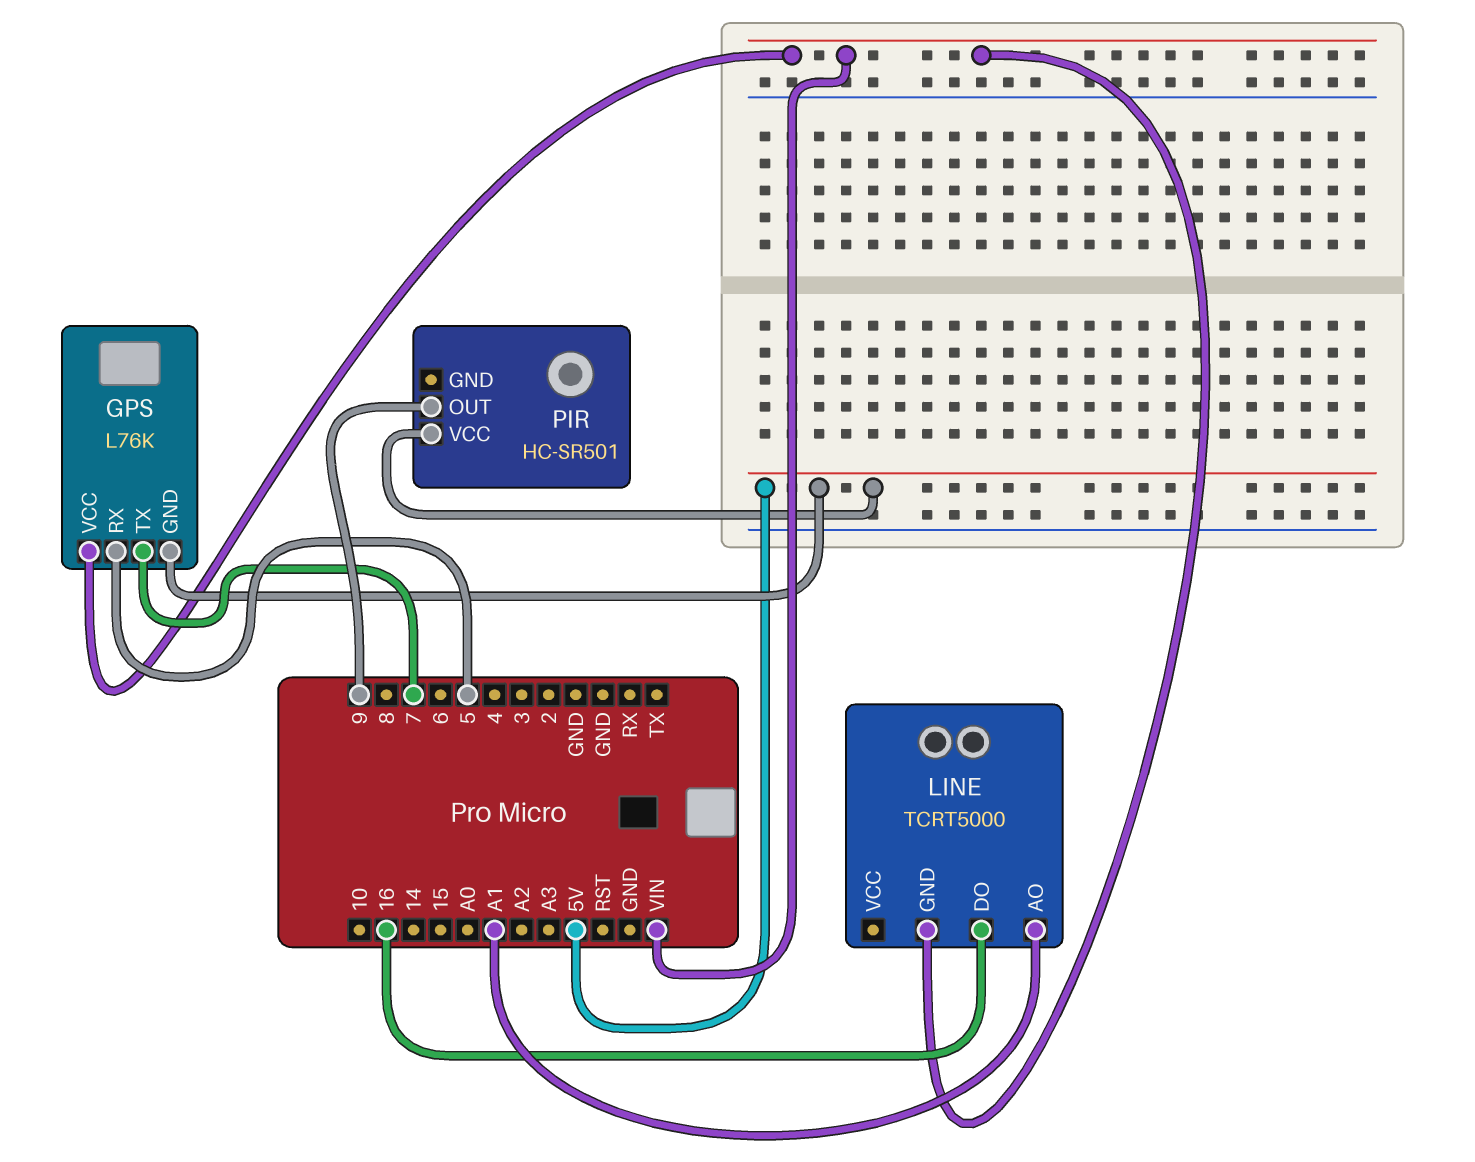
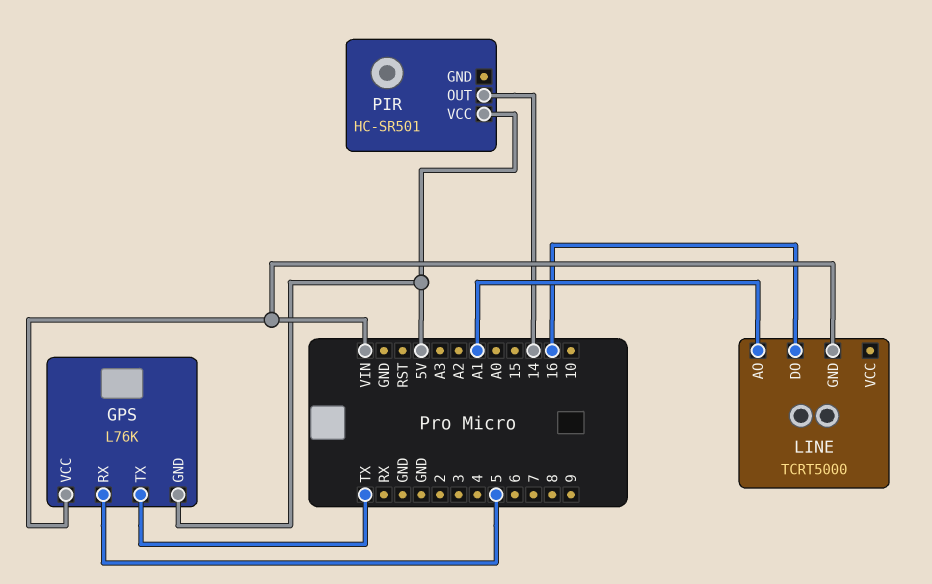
GPS pin TX: 7 -> TX
PIR pin OUT: 9 -> 14

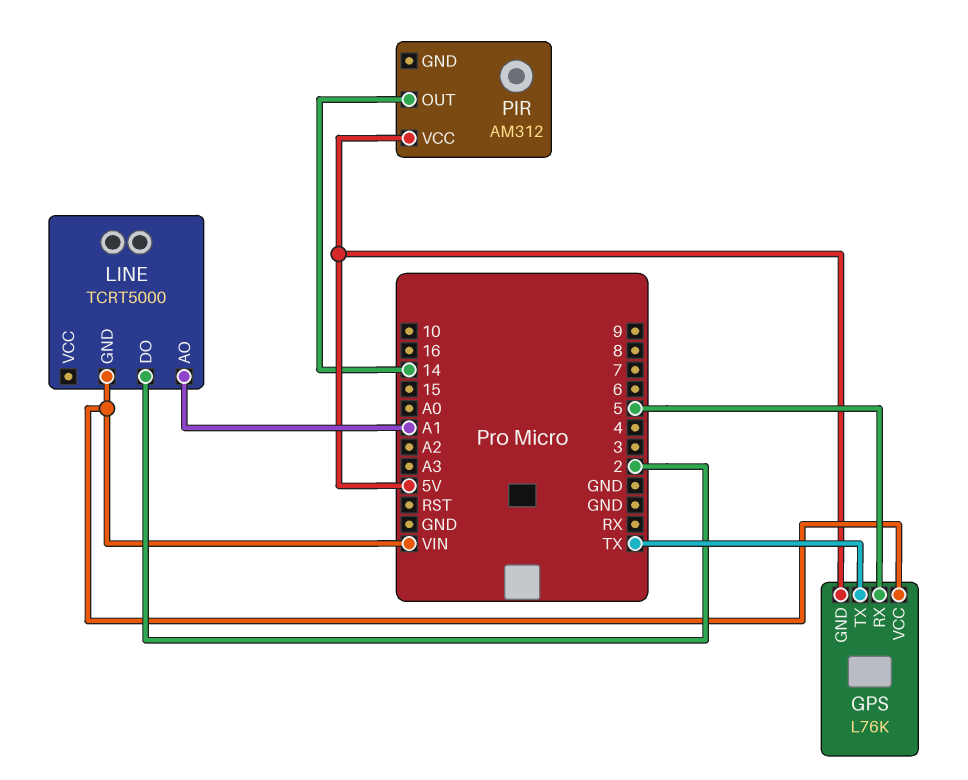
LINE pin DO: 16 -> 2
PIR: HC-SR501 -> AM312

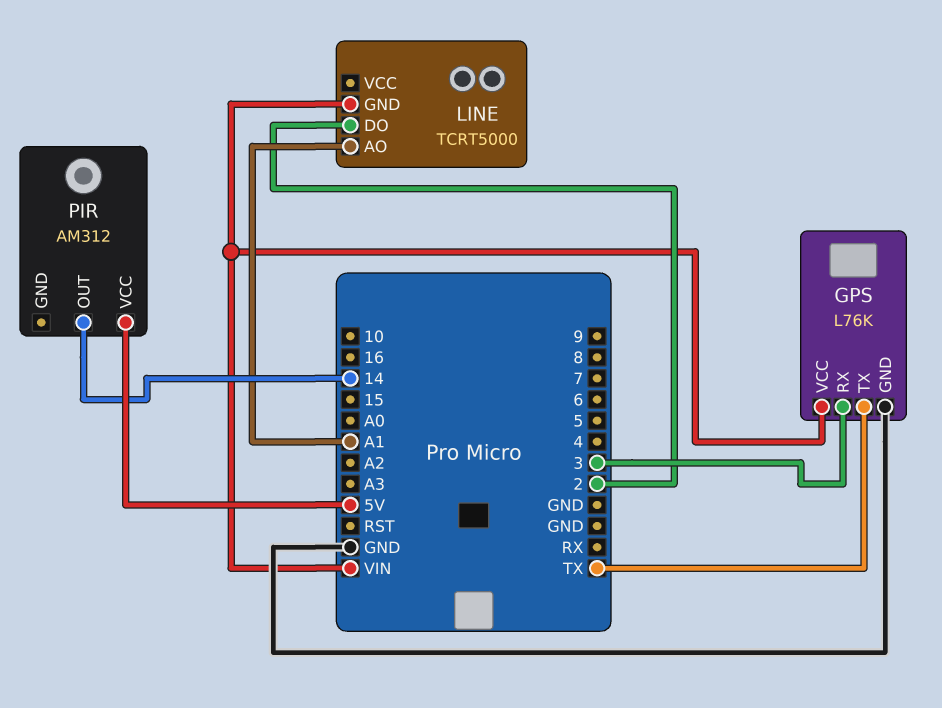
GPS pin GND: 5V -> GND
GPS pin RX: 5 -> 3

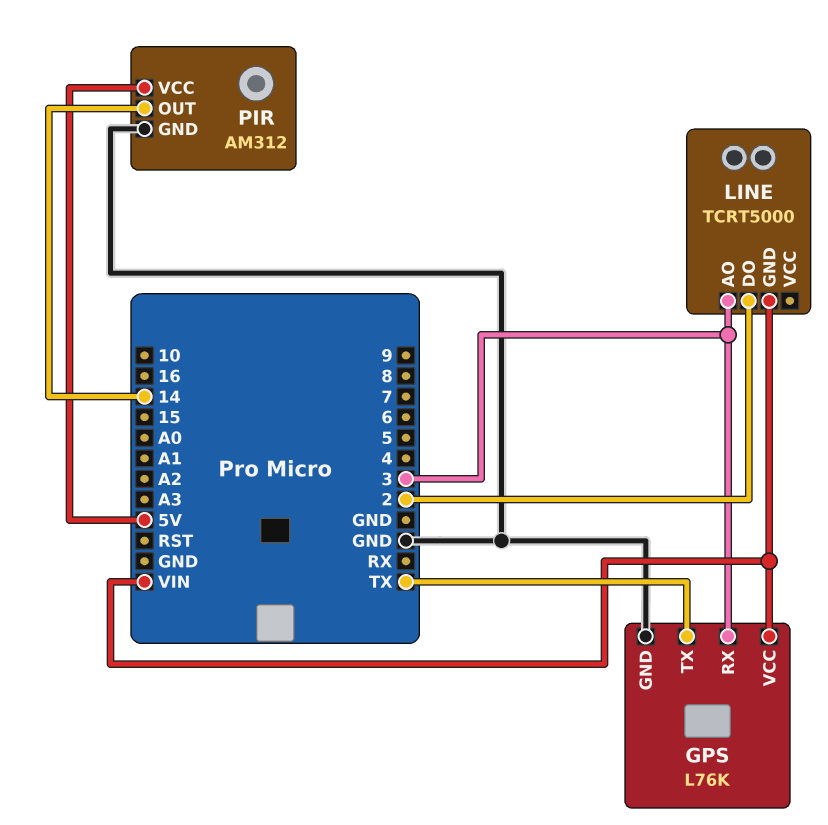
LINE pin AO: A1 -> 3
PIR pin GND: none -> GND

